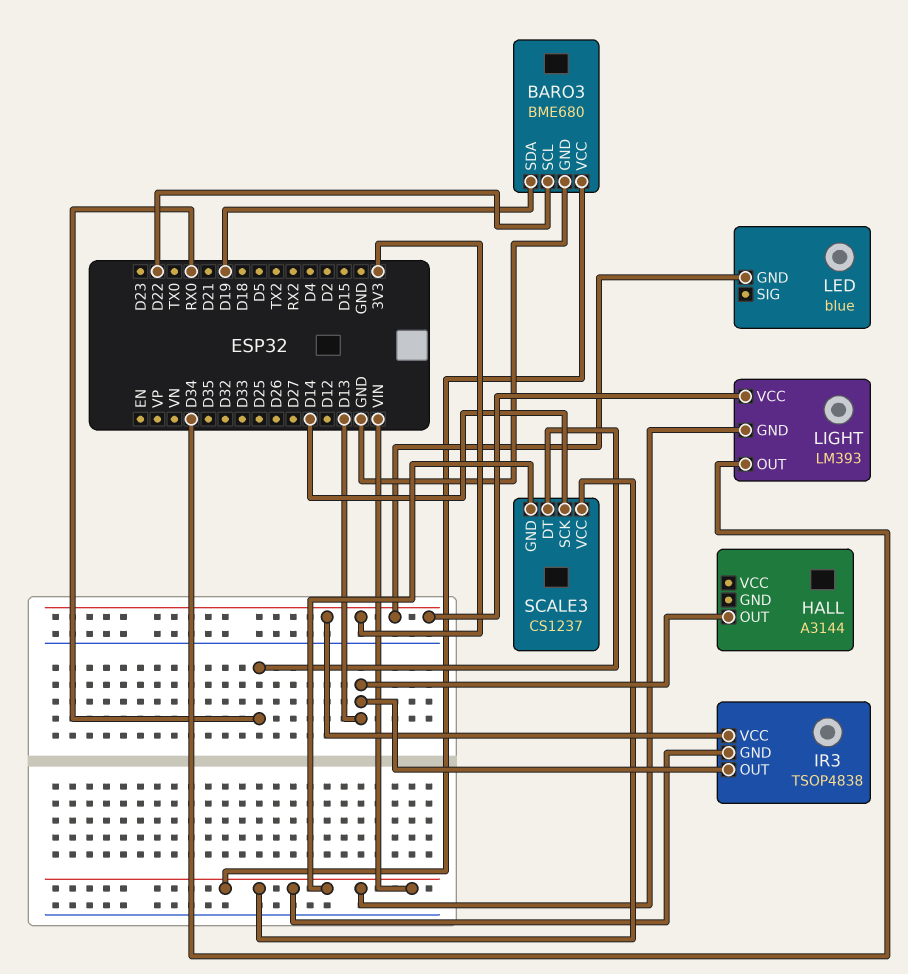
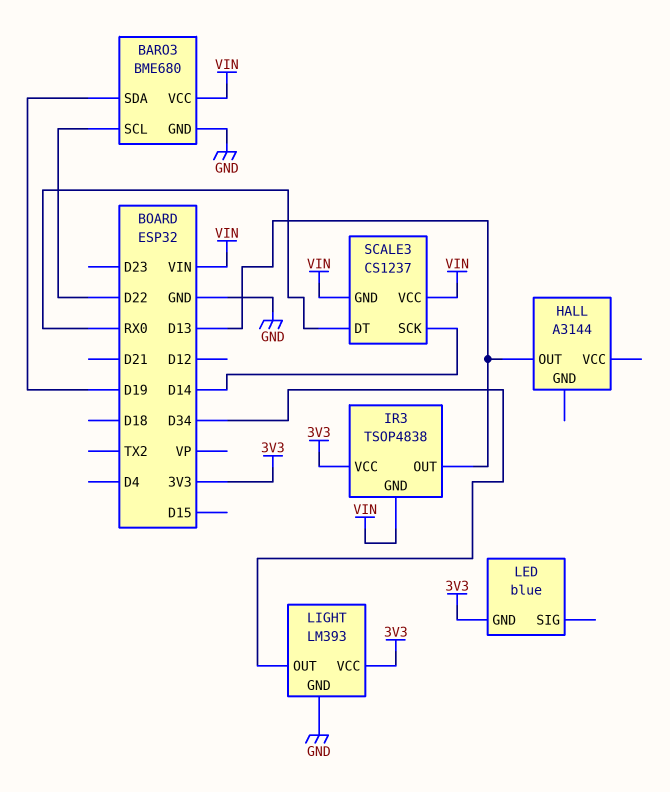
LIGHT pin GND: VIN -> GND

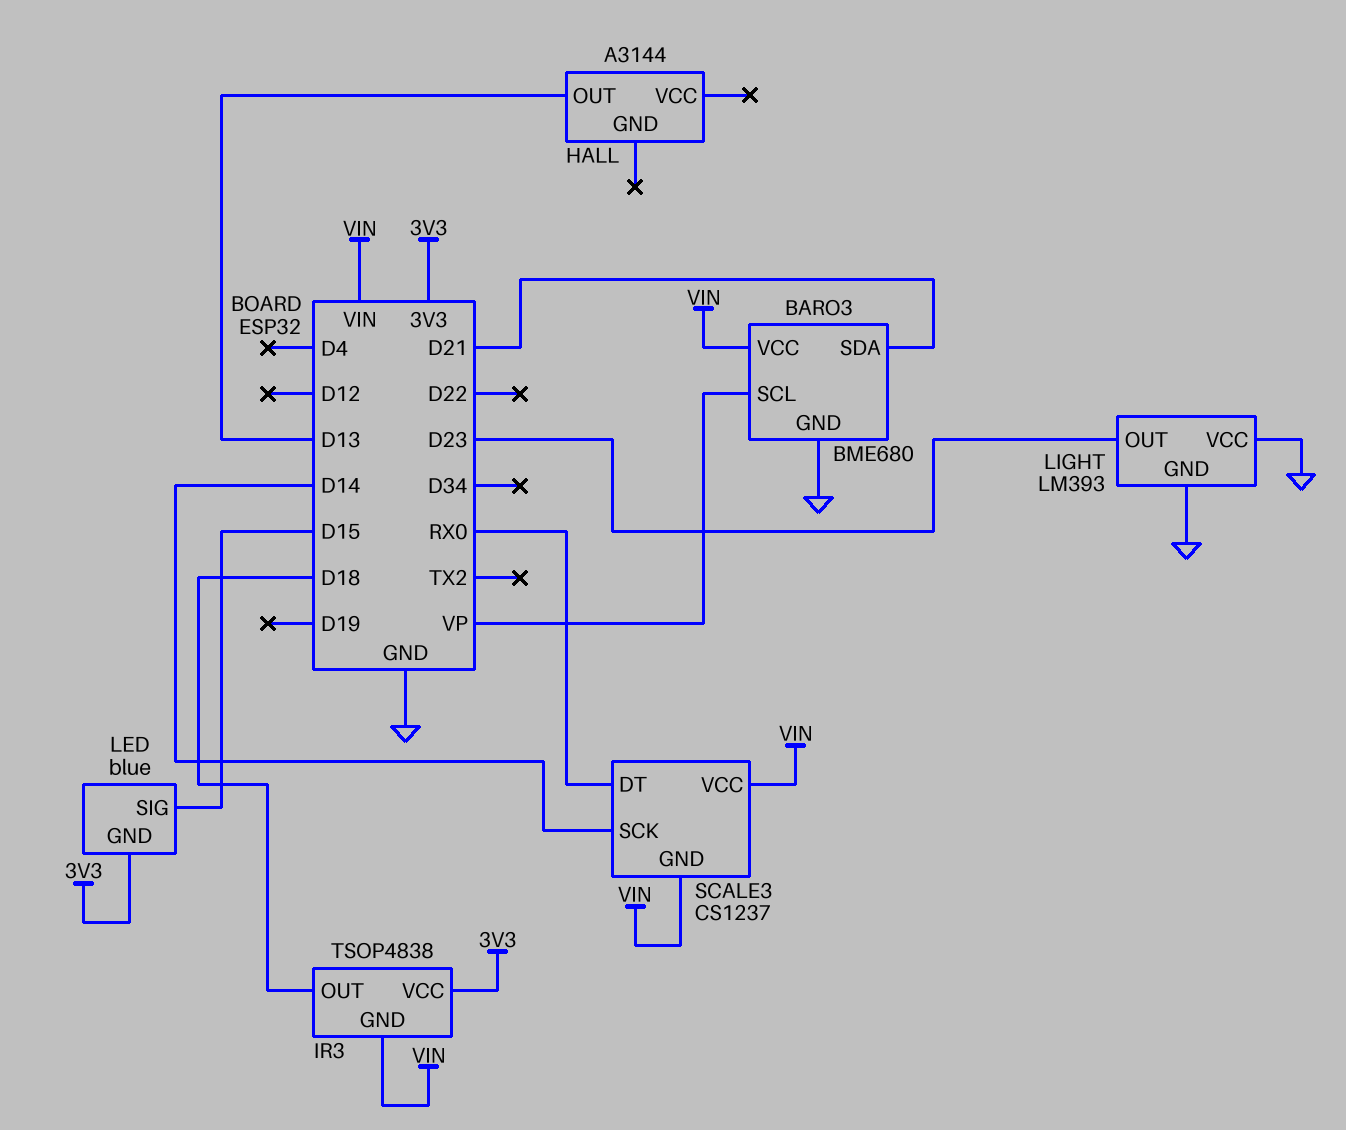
BARO3 pin SCL: D22 -> VP
BARO3 pin SDA: D19 -> D21
IR3 pin OUT: D13 -> D18
LED pin SIG: none -> D15
LIGHT pin OUT: D34 -> D23
LIGHT pin VCC: 3V3 -> GND

